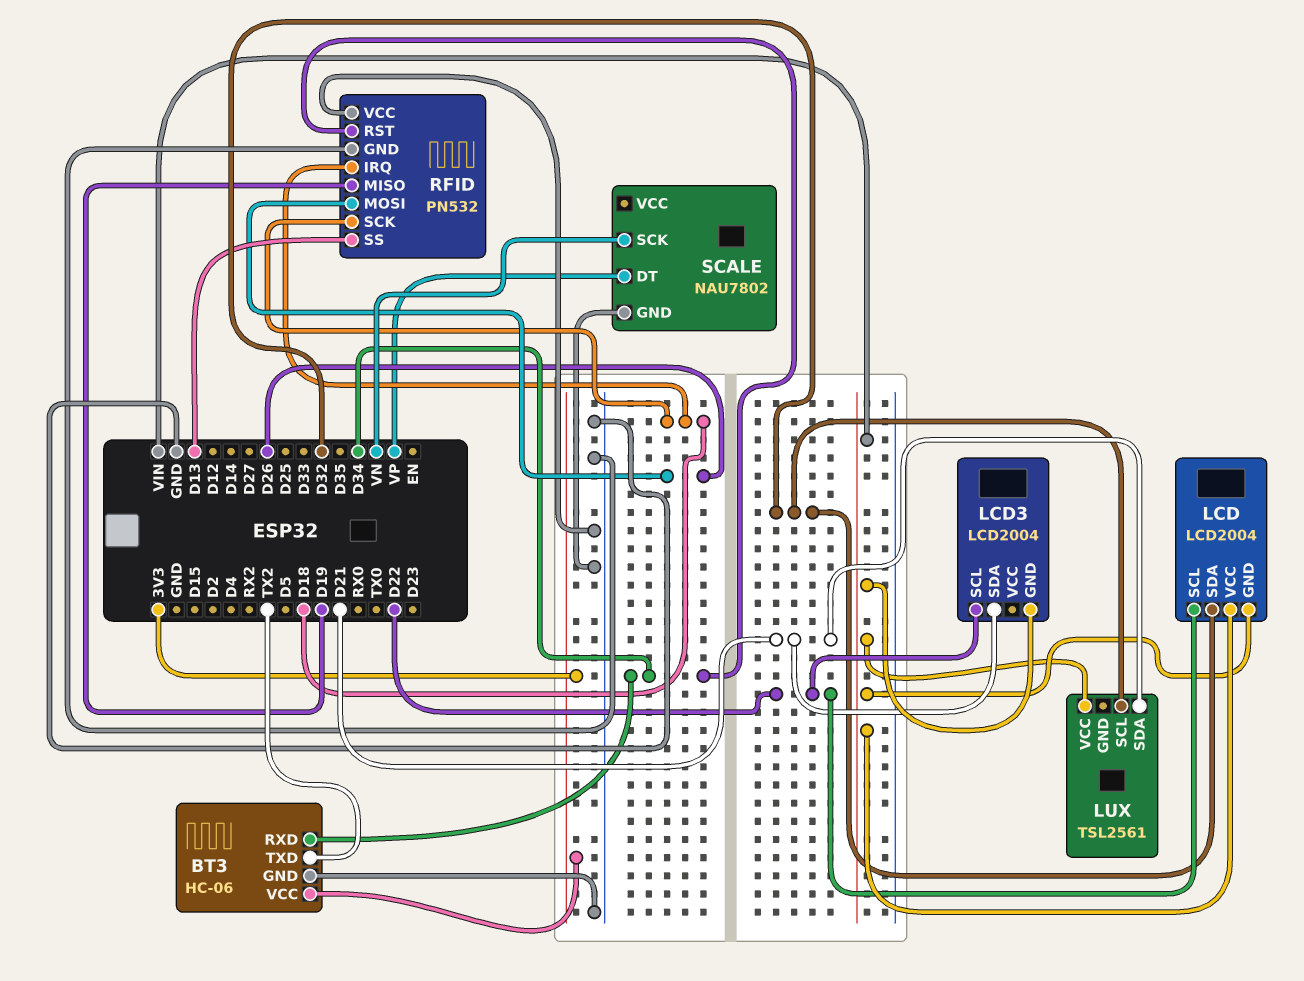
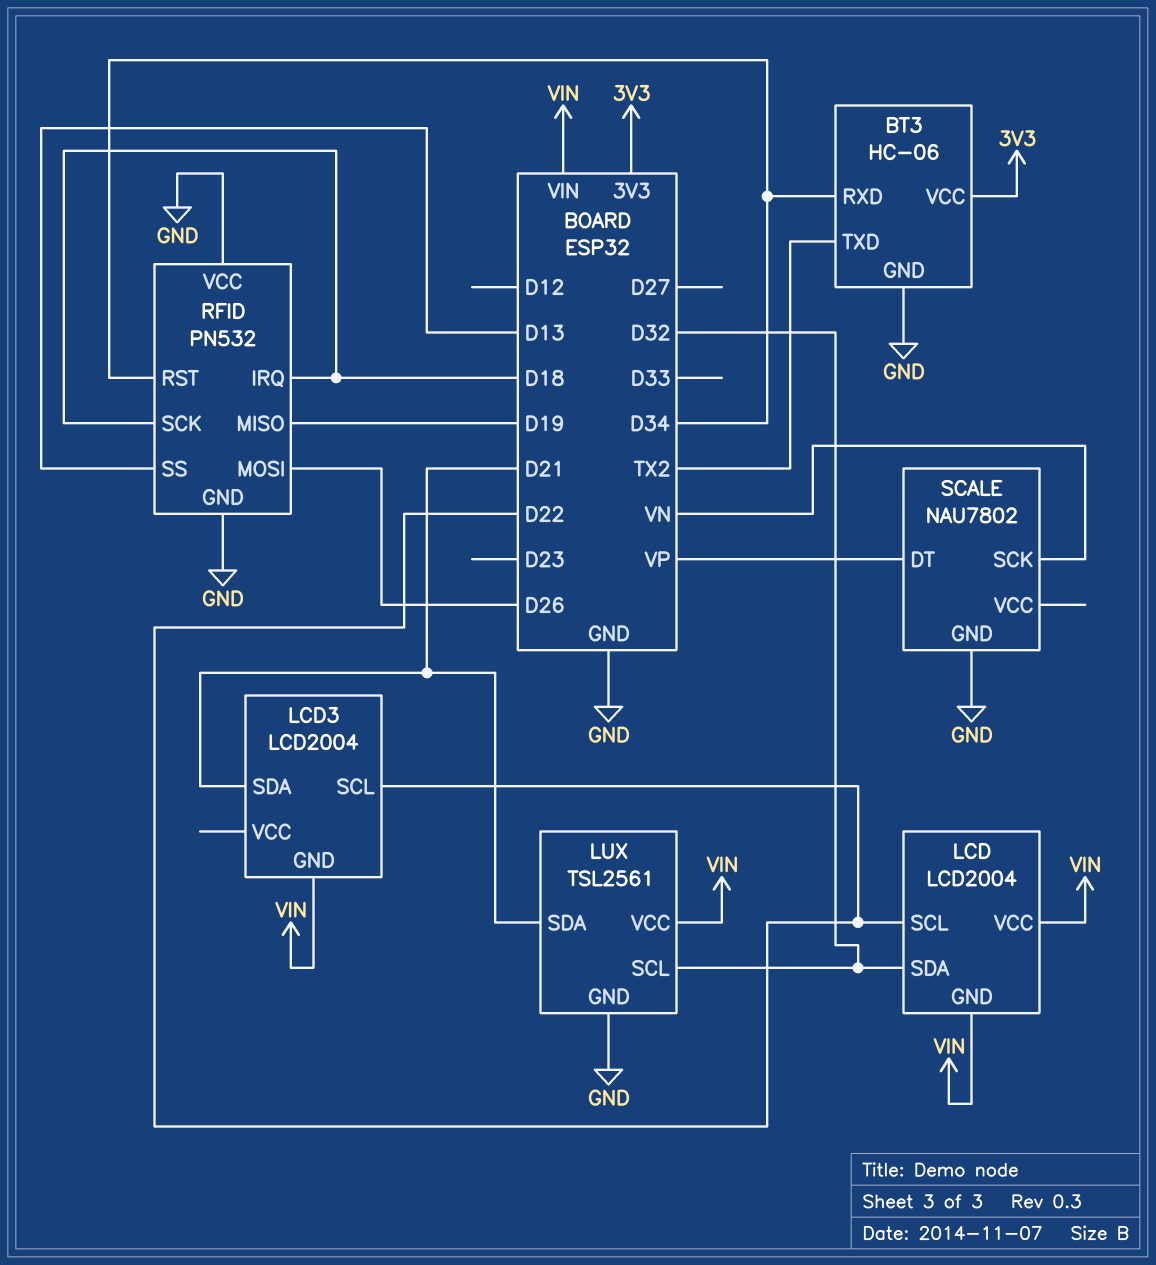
LUX pin GND: none -> GND

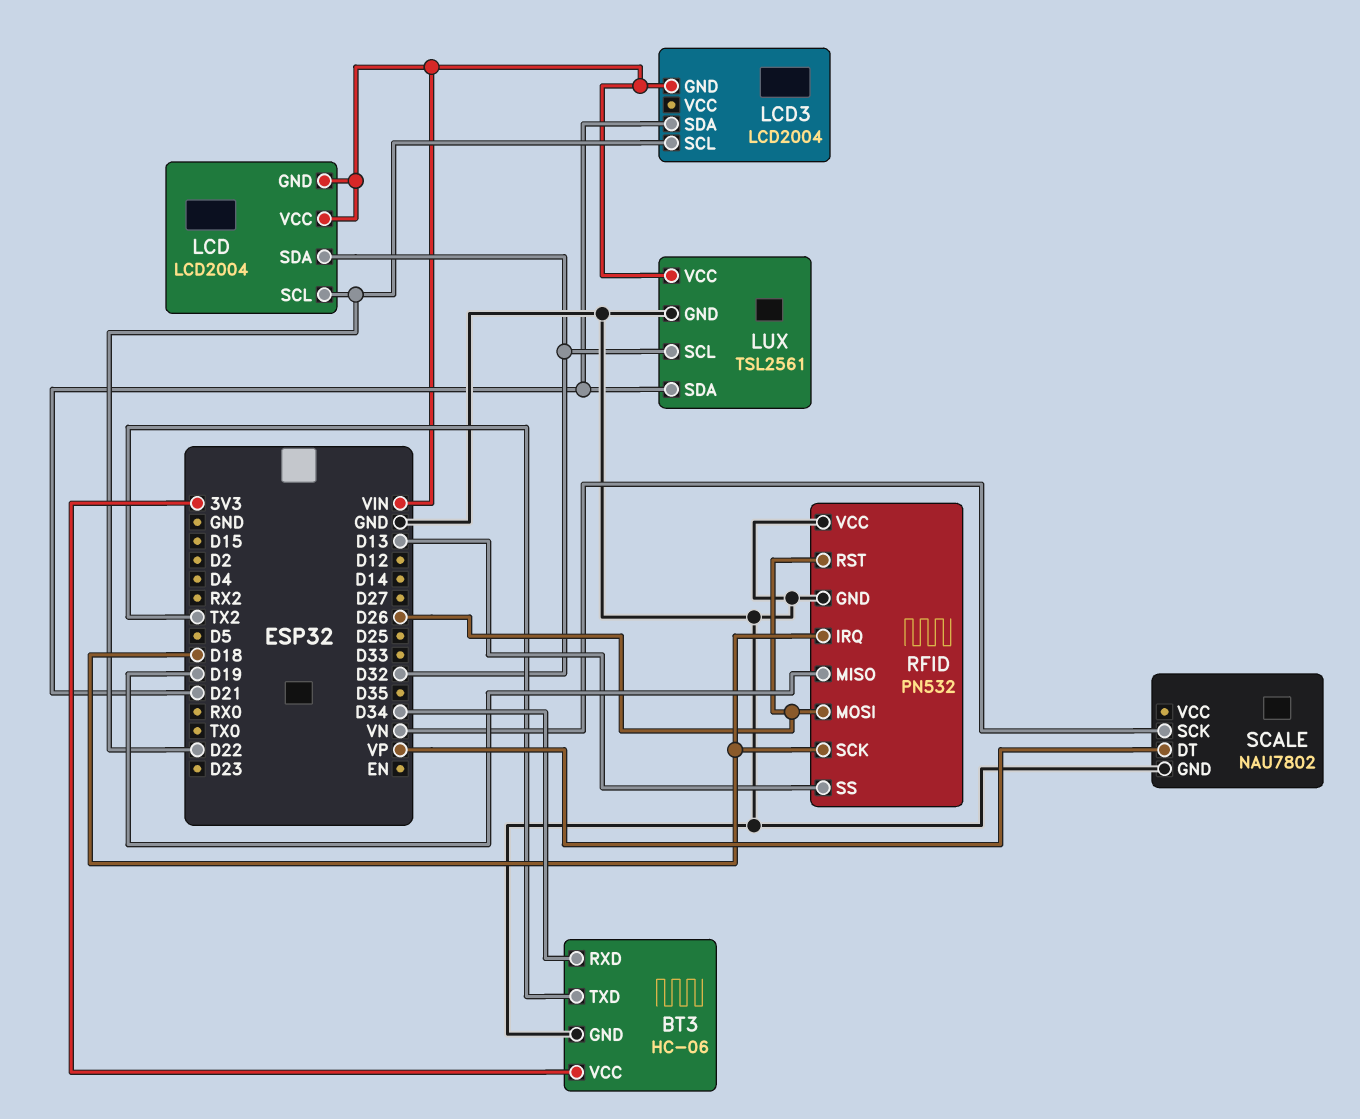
RFID pin RST: D34 -> D26

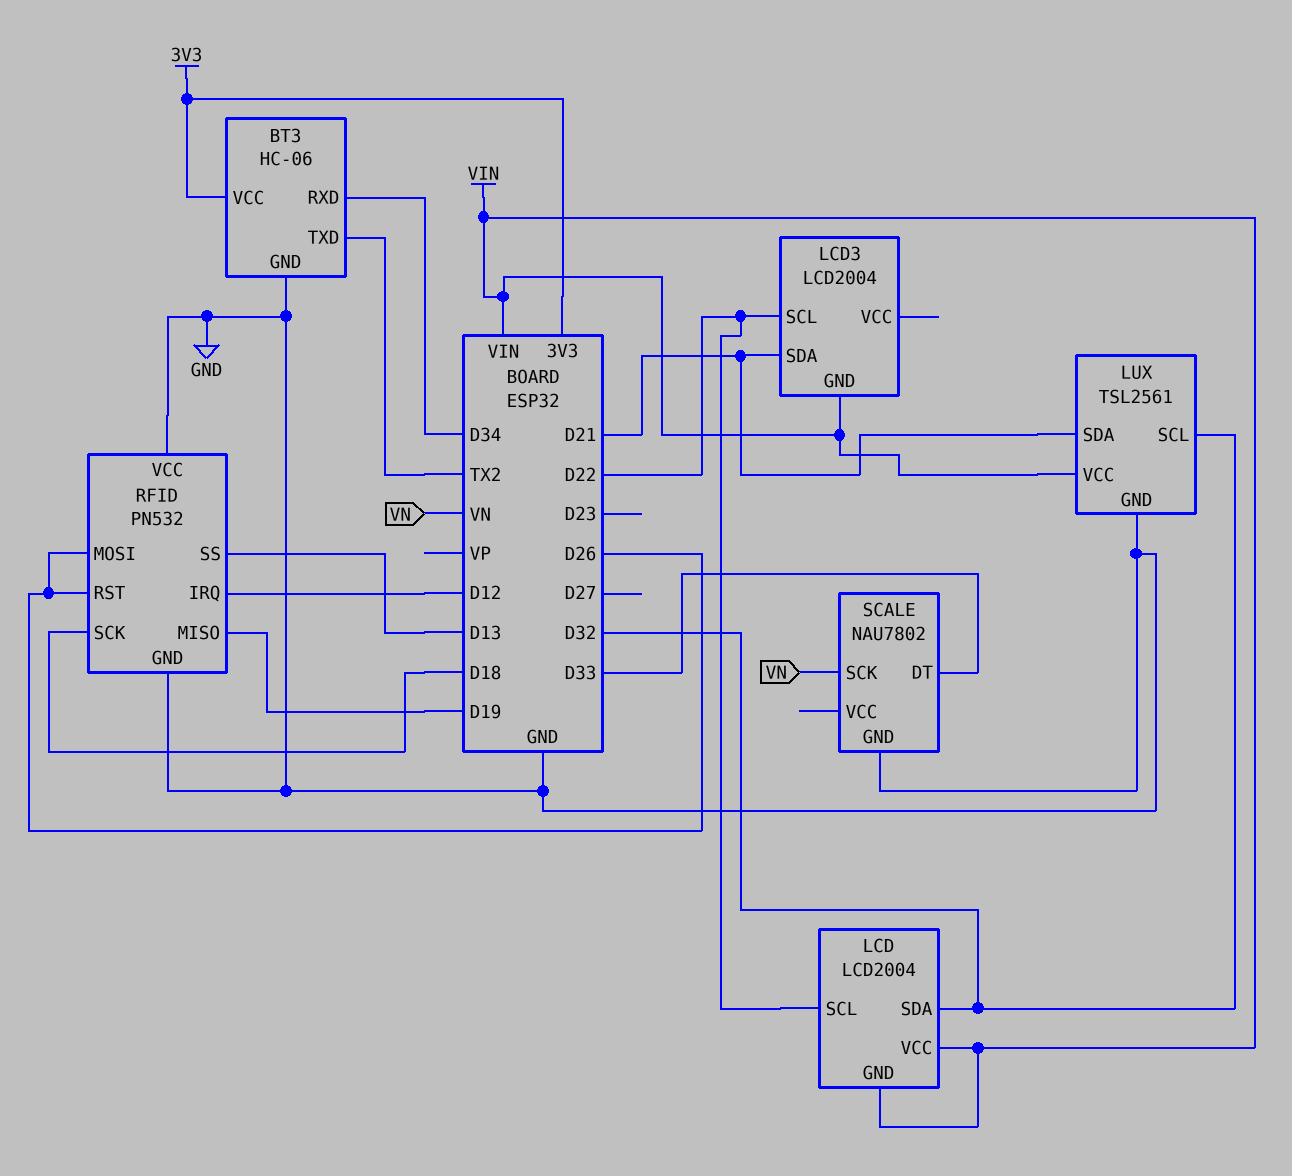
RFID pin IRQ: D18 -> D12
SCALE pin DT: VP -> D33

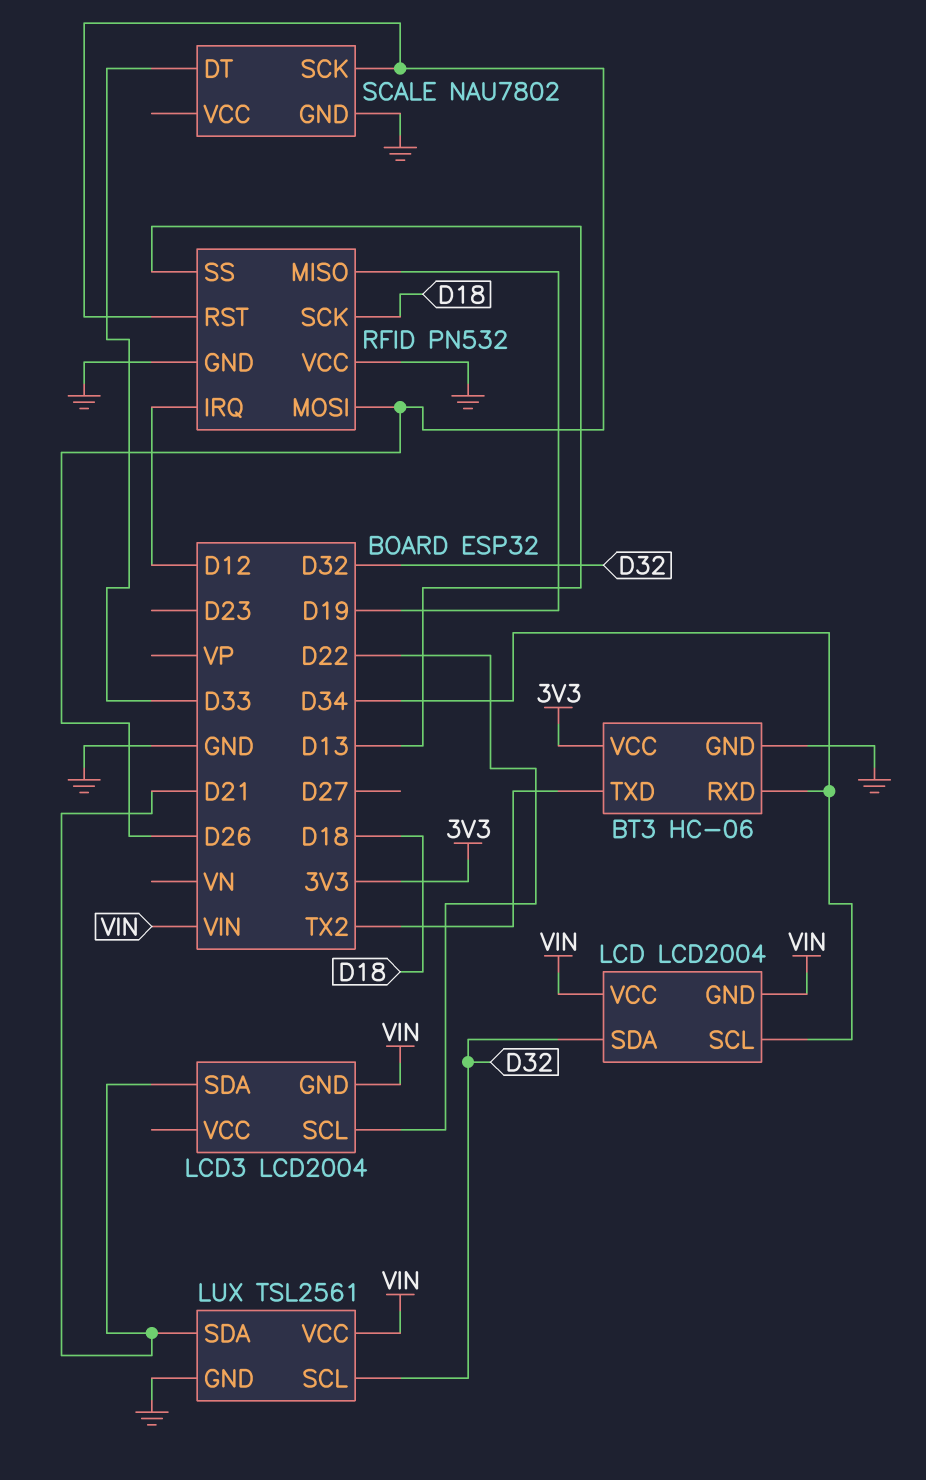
LCD pin SCL: D22 -> D34
SCALE pin SCK: VN -> D26

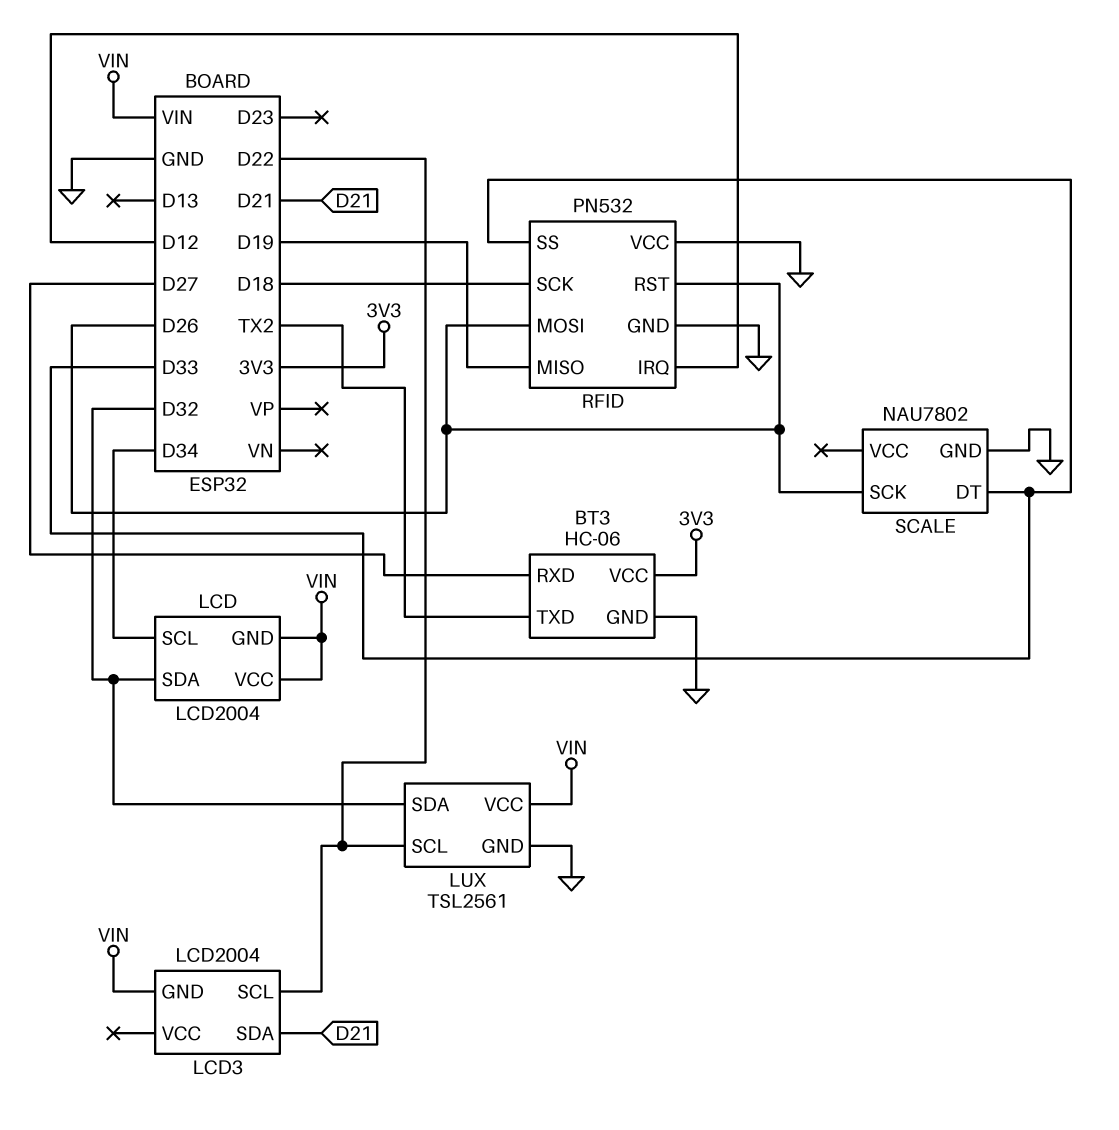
BT3 pin RXD: D34 -> D27
LUX pin SCL: D32 -> D22
LUX pin SDA: D21 -> D32
RFID pin SS: D13 -> D33

